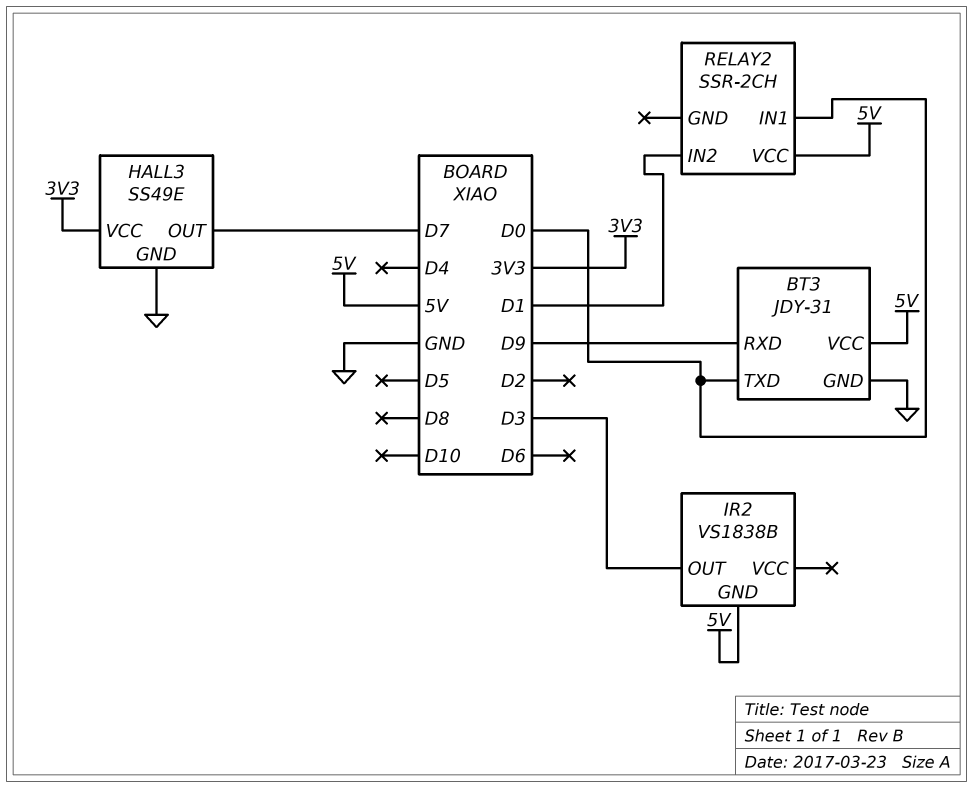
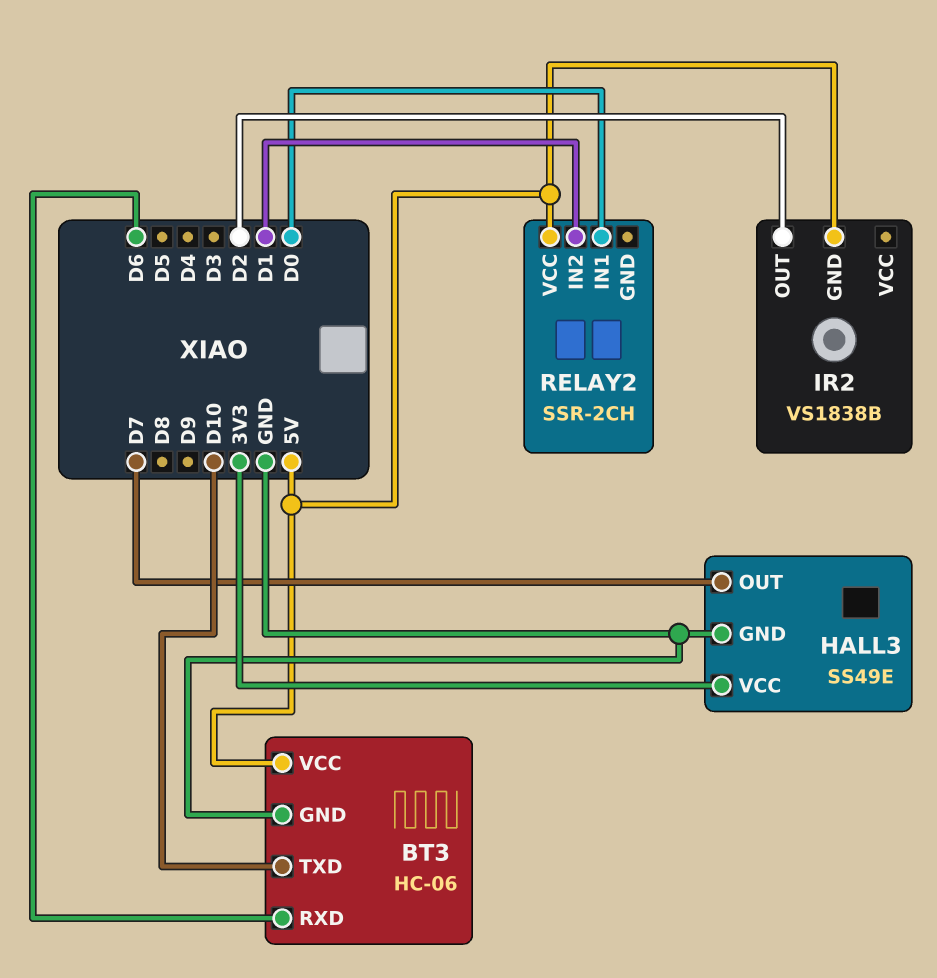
BT3: JDY-31 -> HC-06
BT3 pin RXD: D9 -> D6
BT3 pin TXD: D0 -> D10
IR2 pin OUT: D3 -> D2

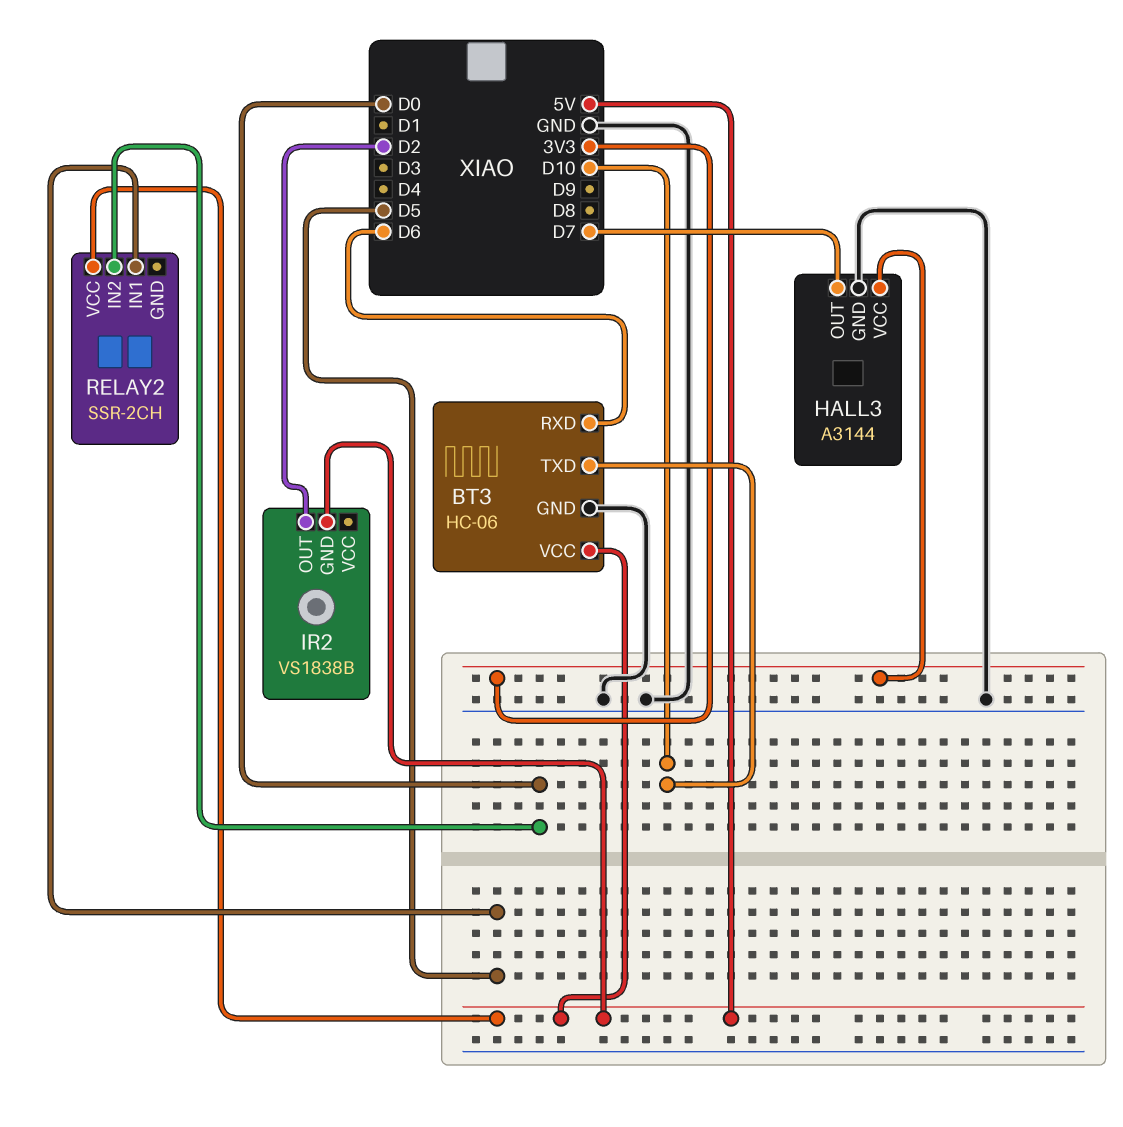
HALL3: SS49E -> A3144
RELAY2 pin IN1: D0 -> D5
RELAY2 pin IN2: D1 -> D0

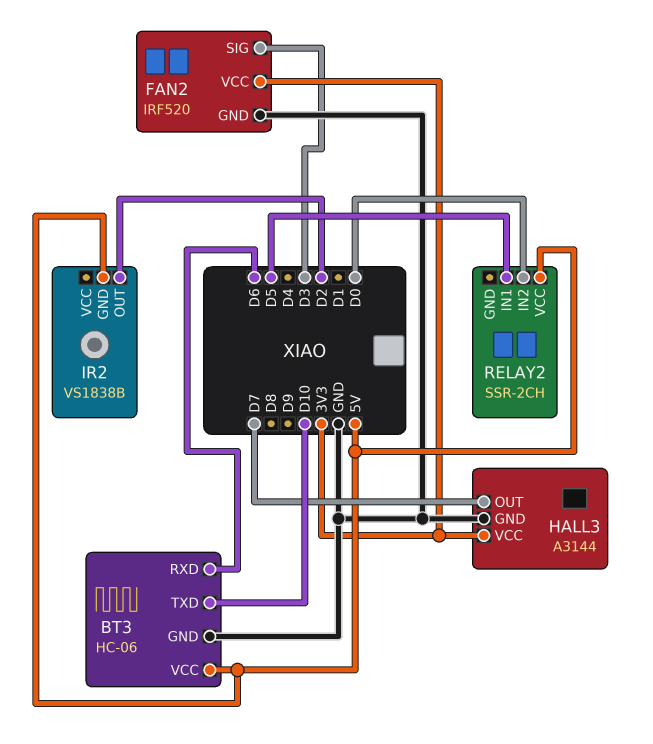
FAN2: none -> IRF520
FAN2 pin GND: none -> GND
FAN2 pin SIG: none -> D3
FAN2 pin VCC: none -> 3V3

